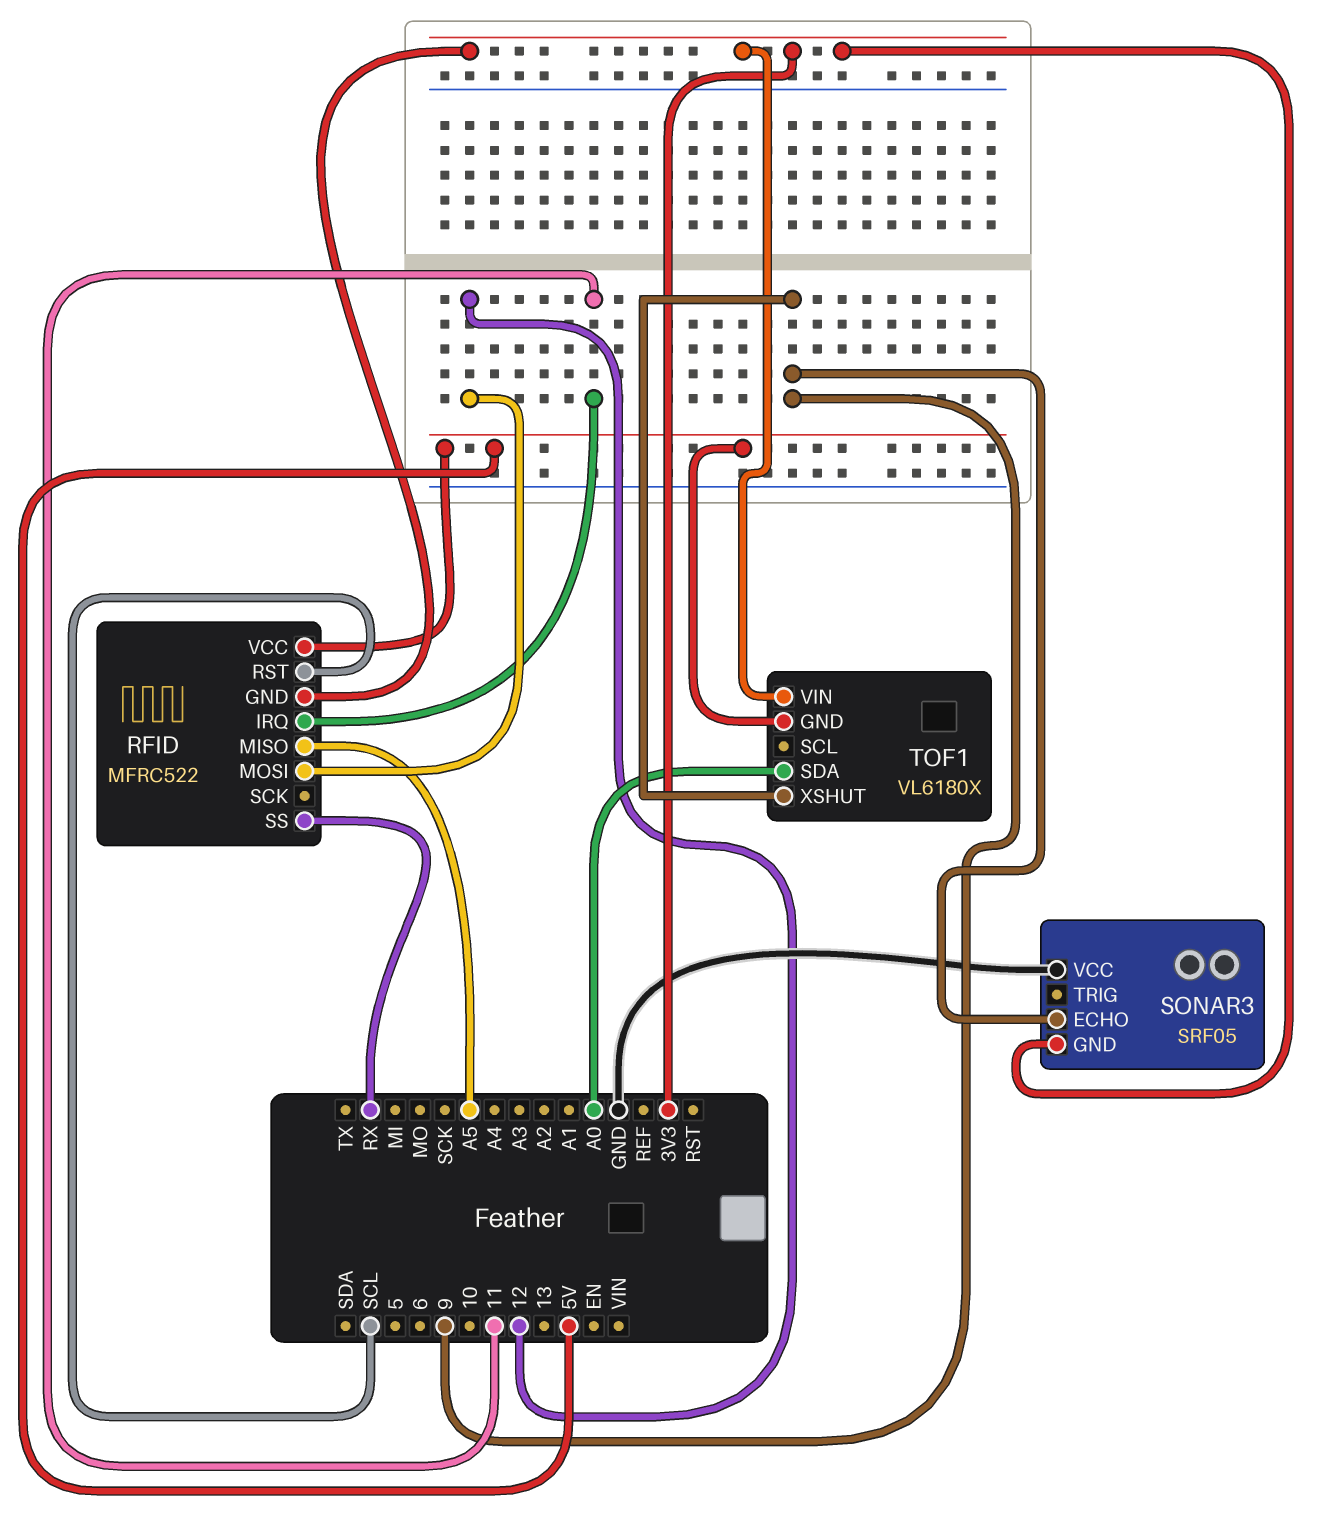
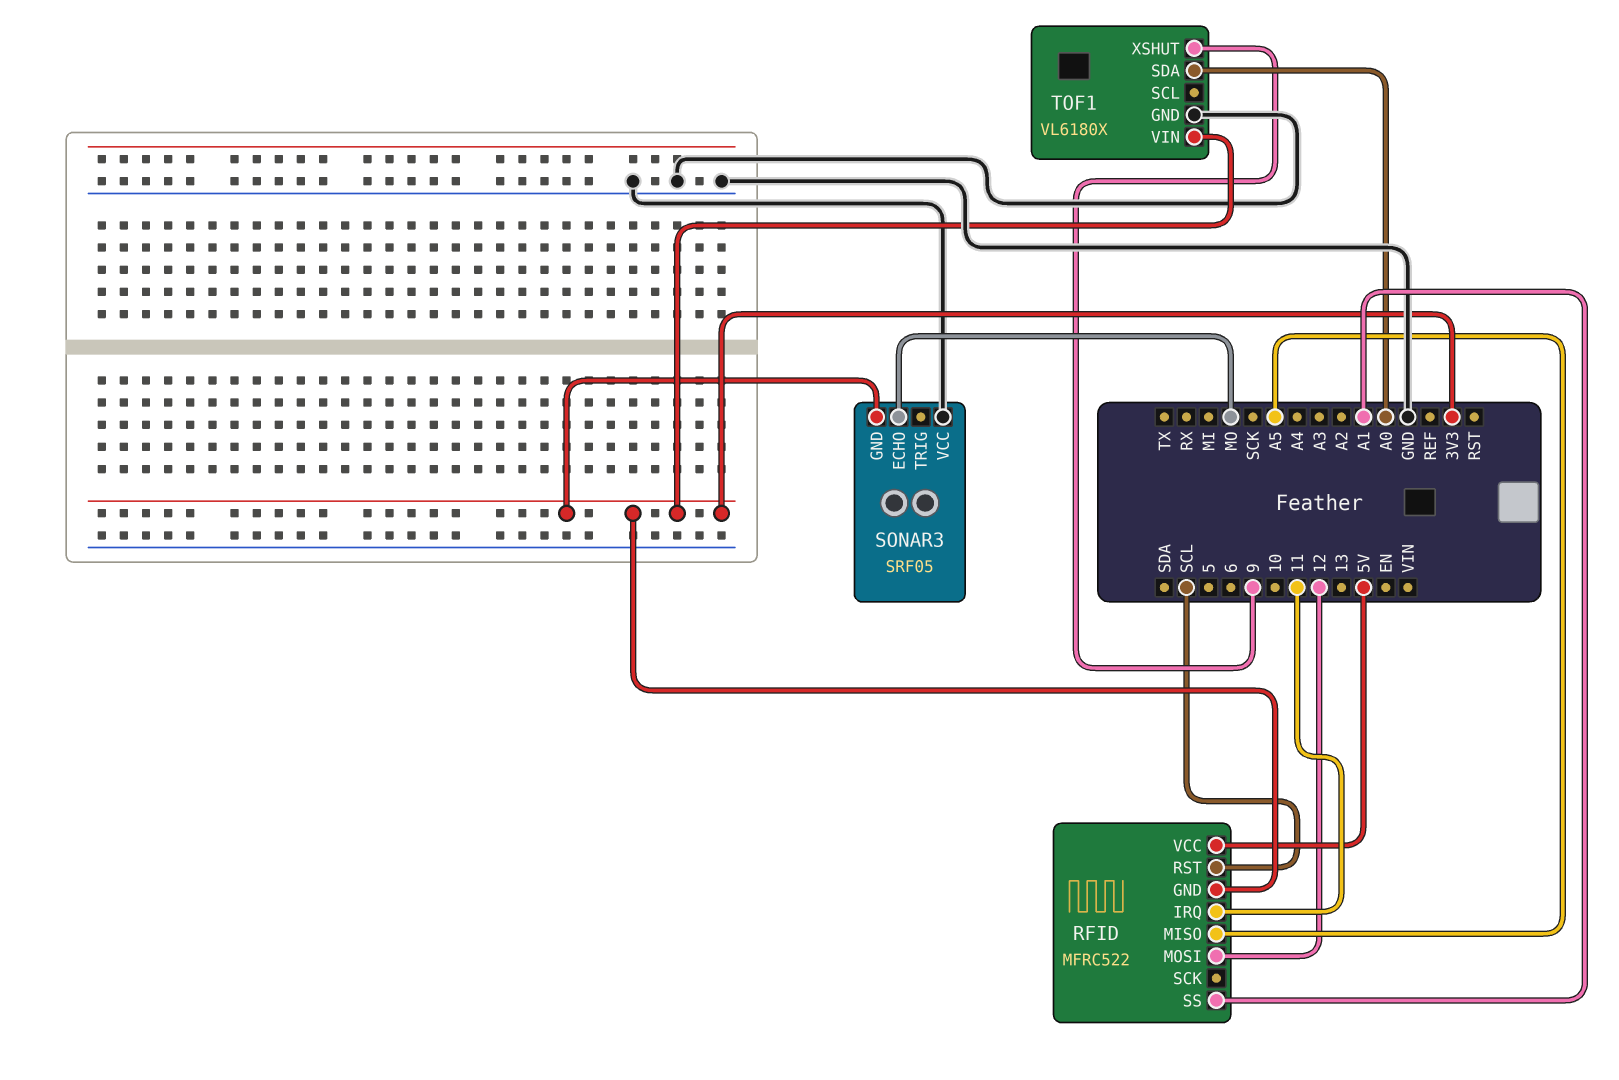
RFID pin SS: RX -> A1
SONAR3 pin ECHO: 9 -> MO
TOF1 pin GND: 5V -> GND

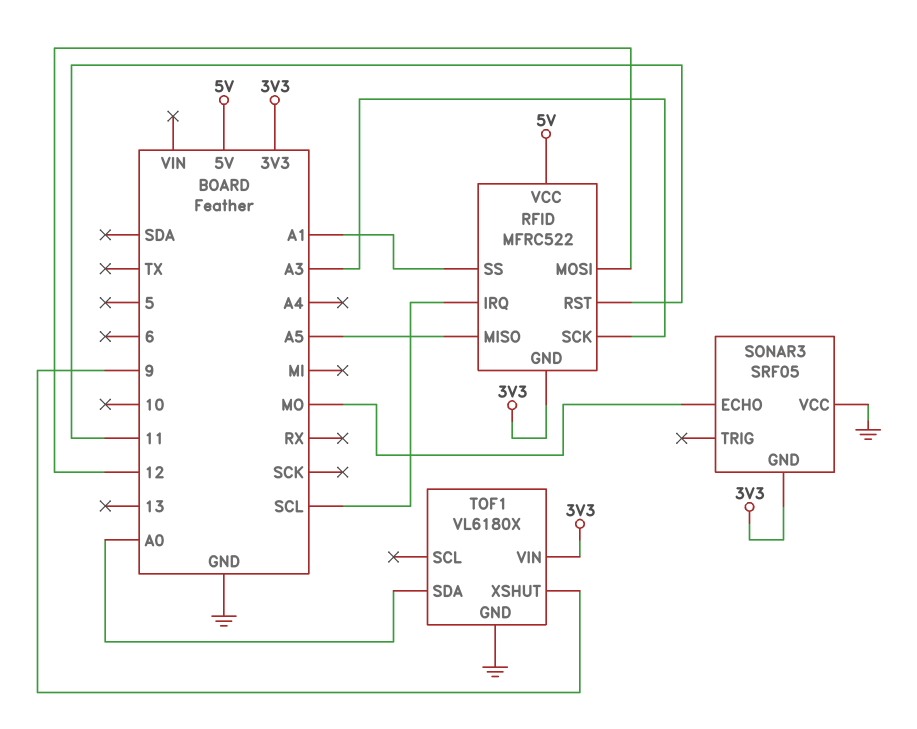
RFID pin IRQ: 11 -> SCL
RFID pin RST: SCL -> 11
RFID pin SCK: none -> A3

